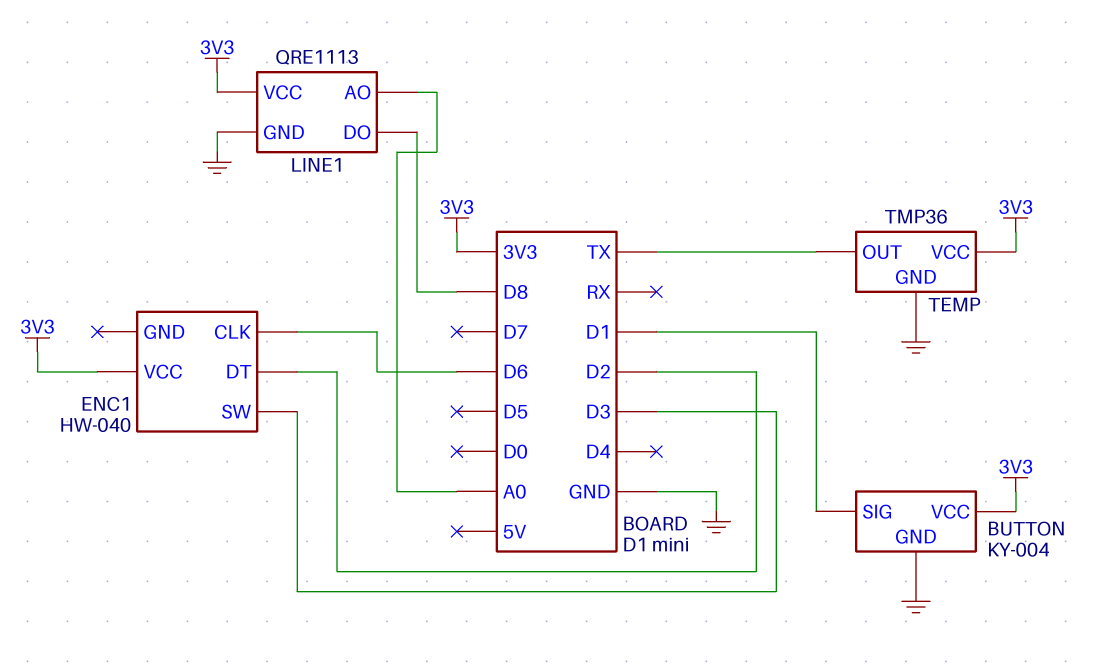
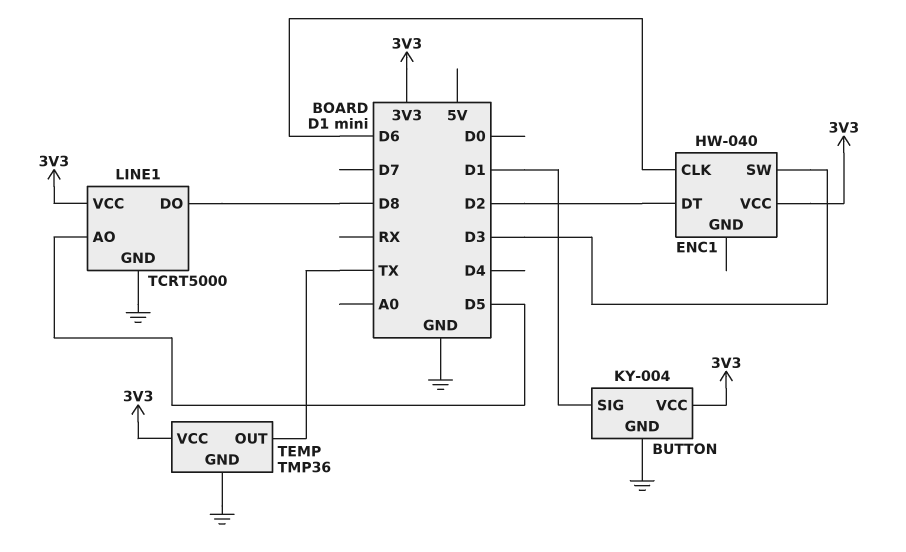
LINE1: QRE1113 -> TCRT5000
LINE1 pin AO: A0 -> D5

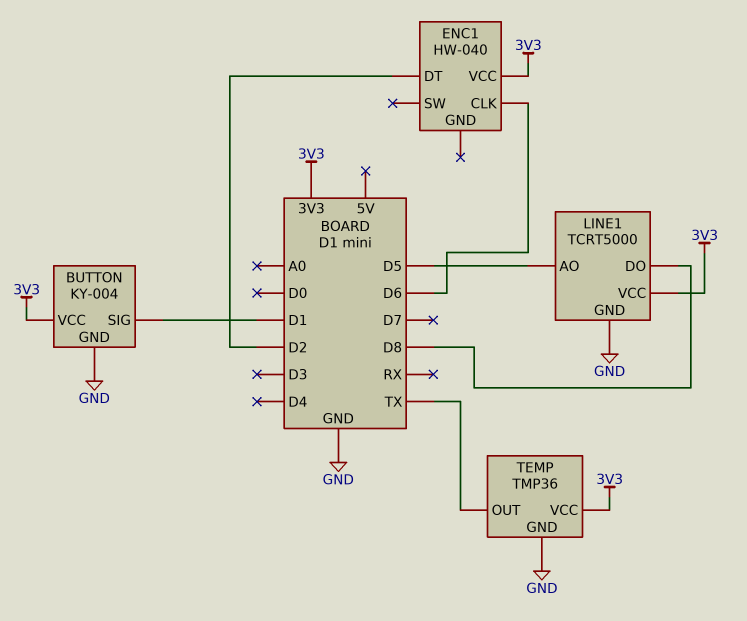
ENC1 pin SW: D3 -> none

